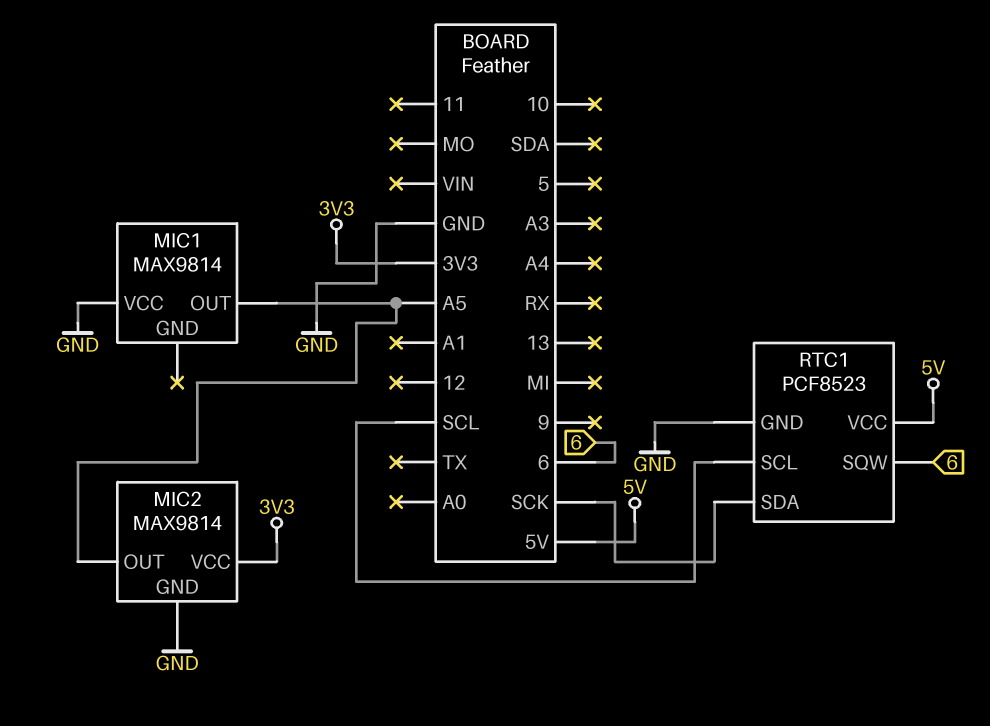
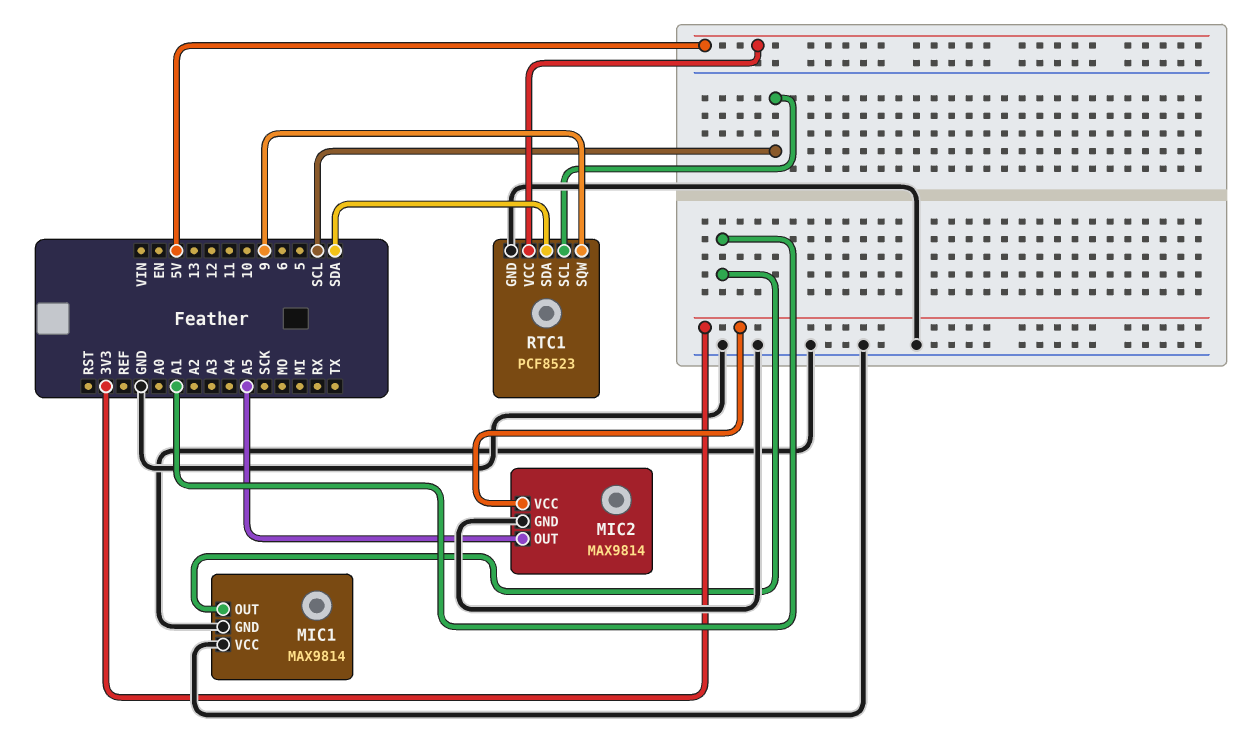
MIC1 pin GND: none -> GND
MIC1 pin OUT: A5 -> A1
RTC1 pin SDA: SCK -> SDA
RTC1 pin SQW: 6 -> 9

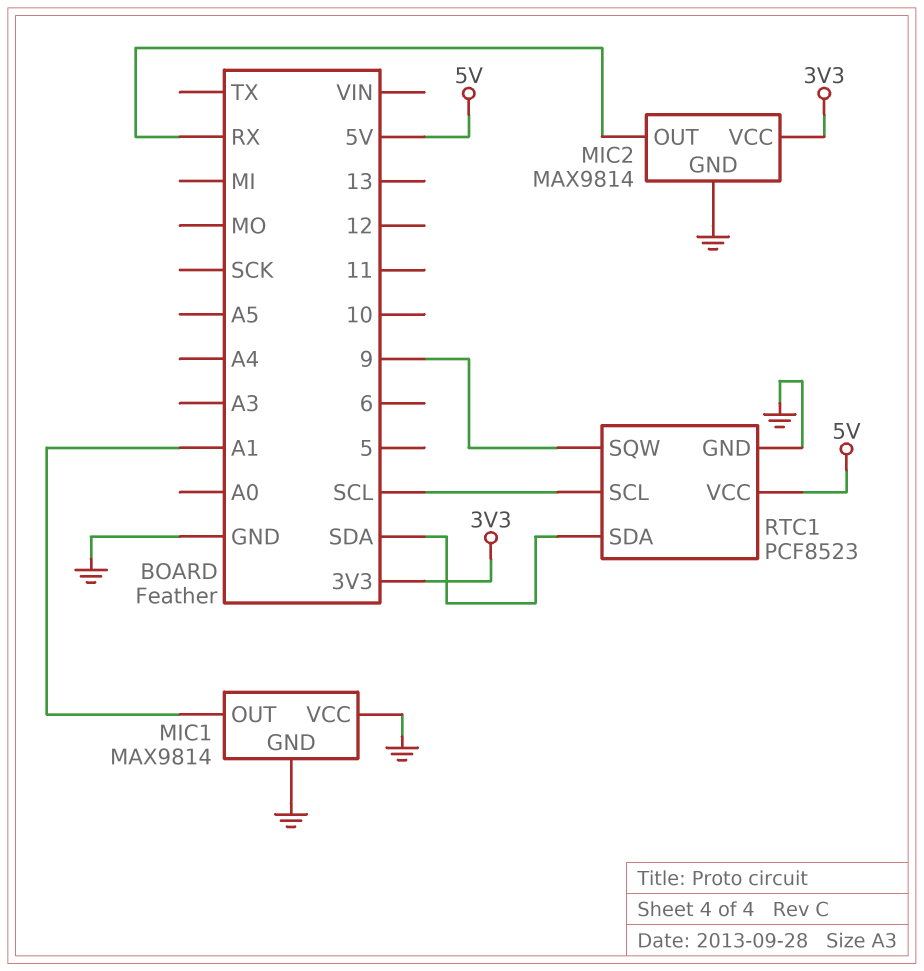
MIC2 pin OUT: A5 -> RX

